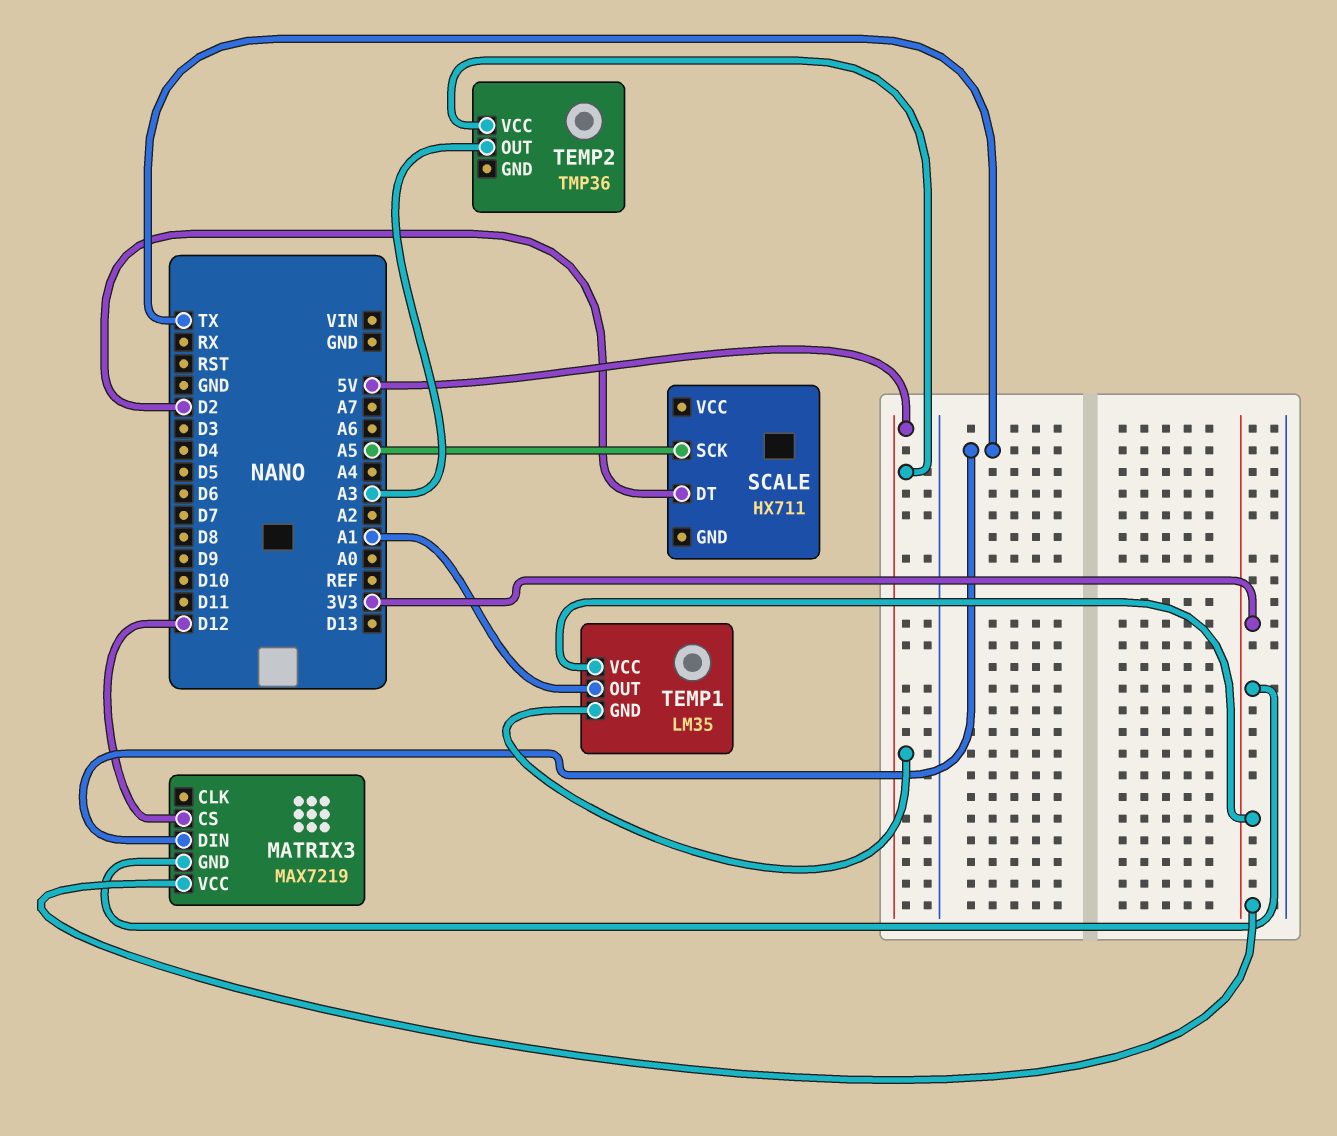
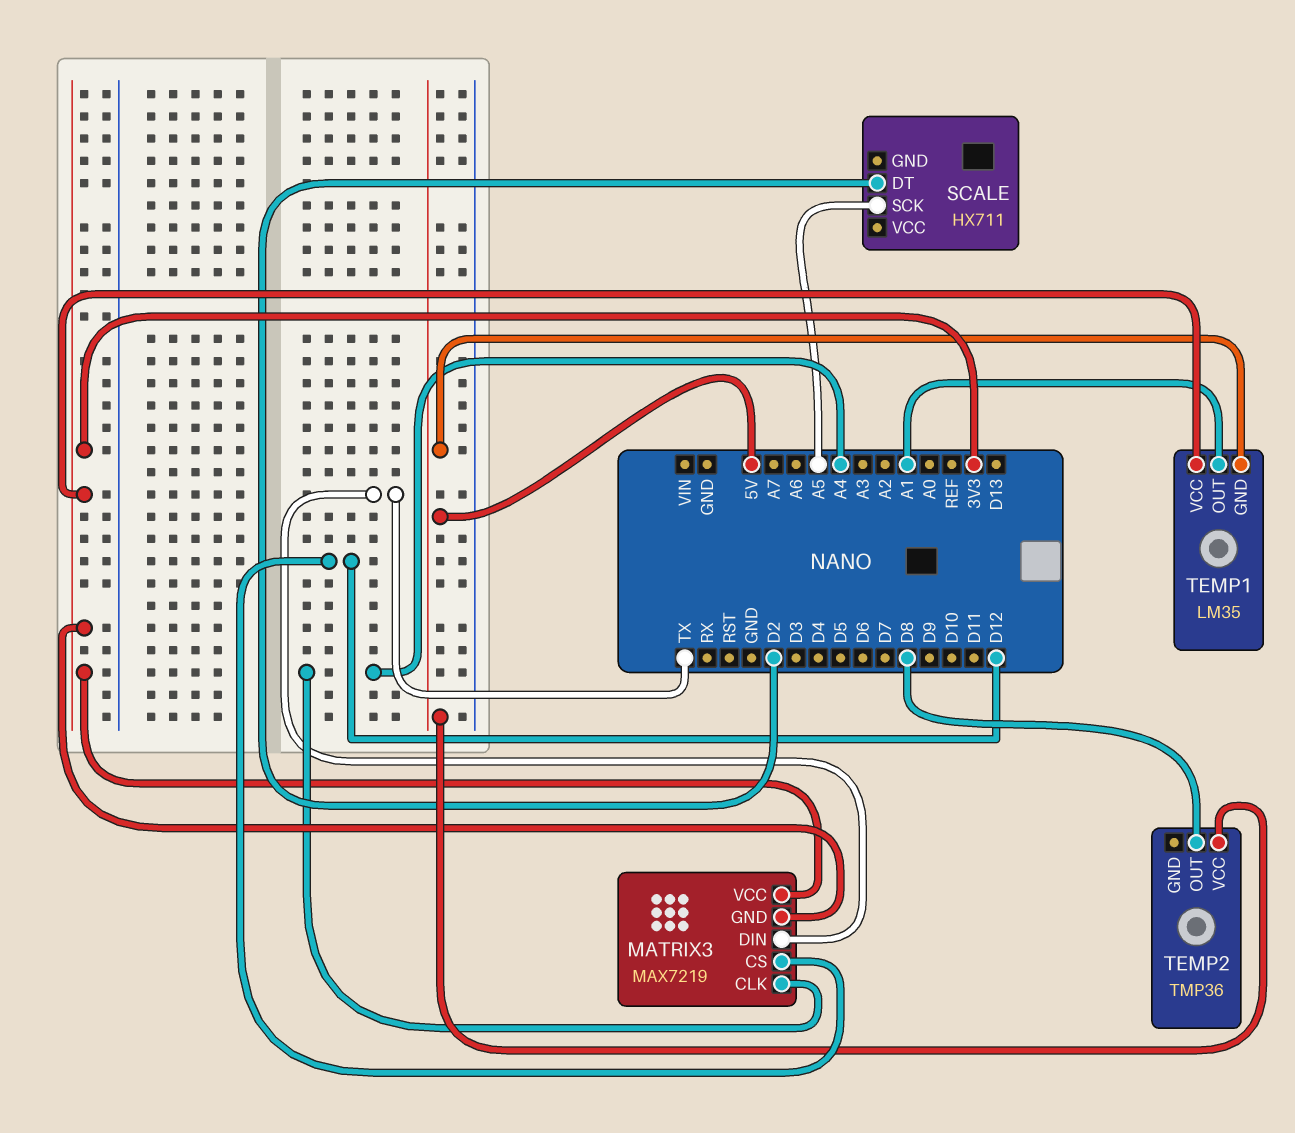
MATRIX3 pin CLK: none -> A4
TEMP2 pin OUT: A3 -> D8

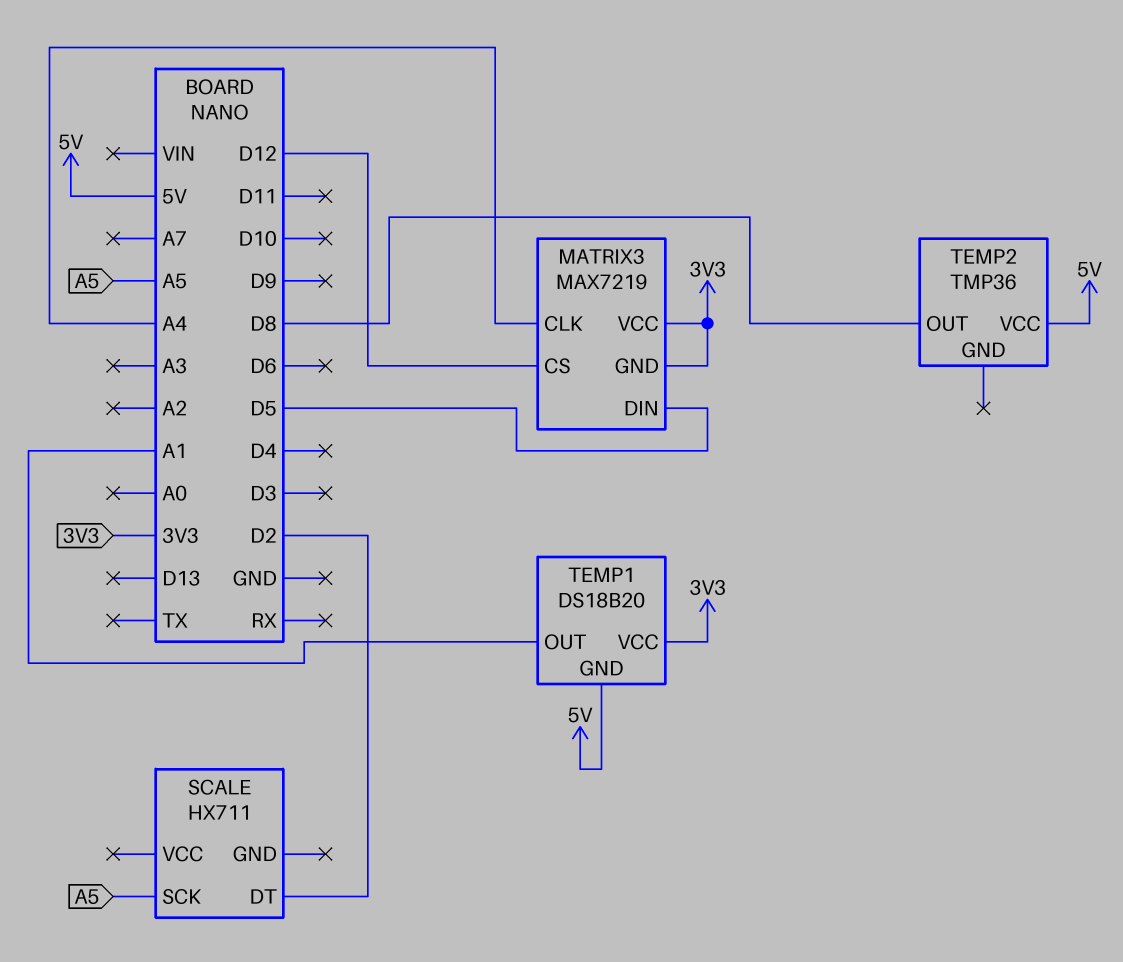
MATRIX3 pin DIN: TX -> D5
TEMP1: LM35 -> DS18B20

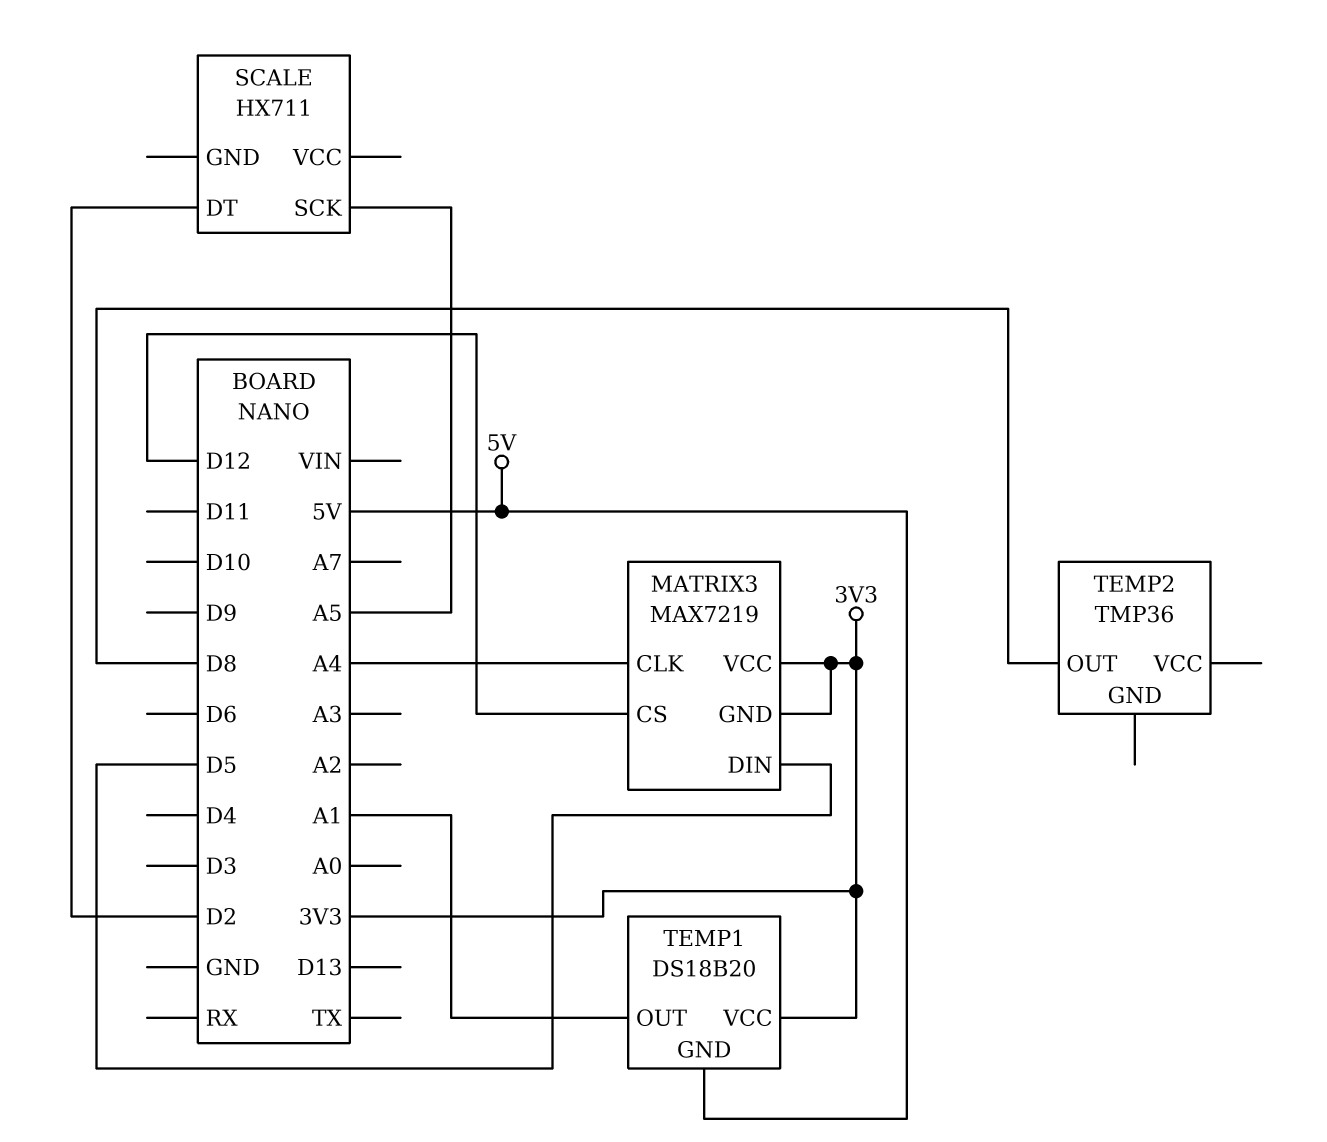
TEMP2 pin VCC: 5V -> none

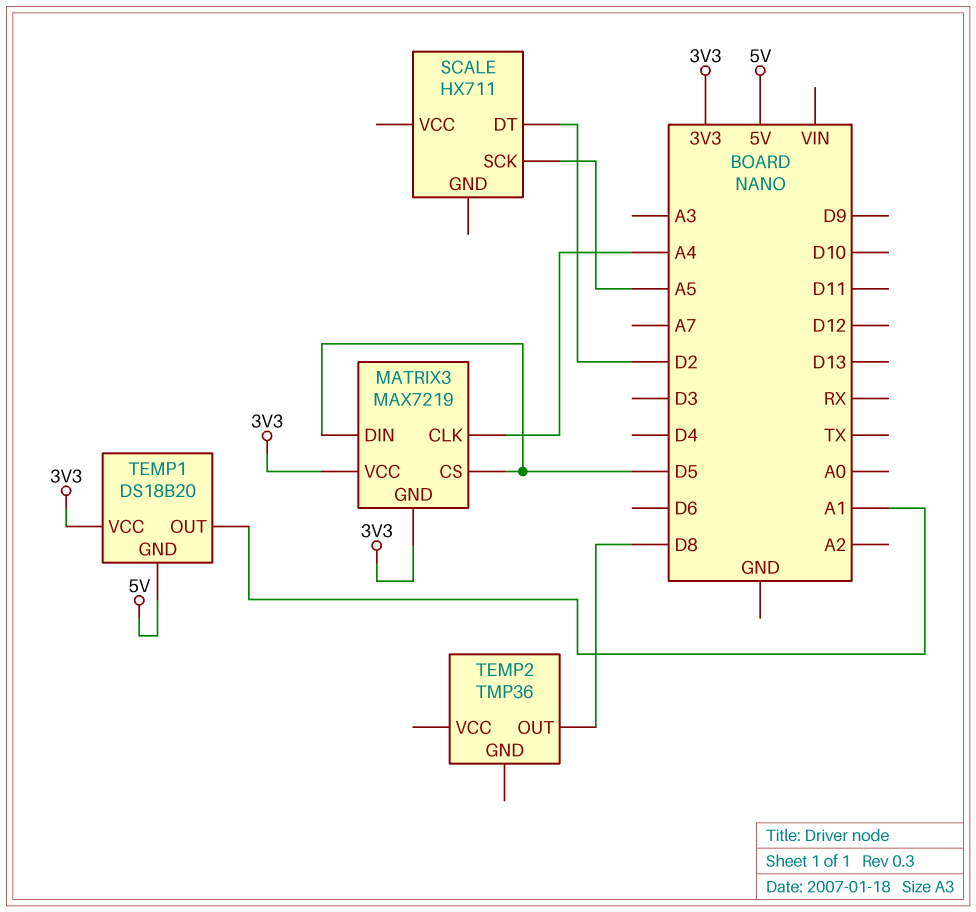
MATRIX3 pin CS: D12 -> D5

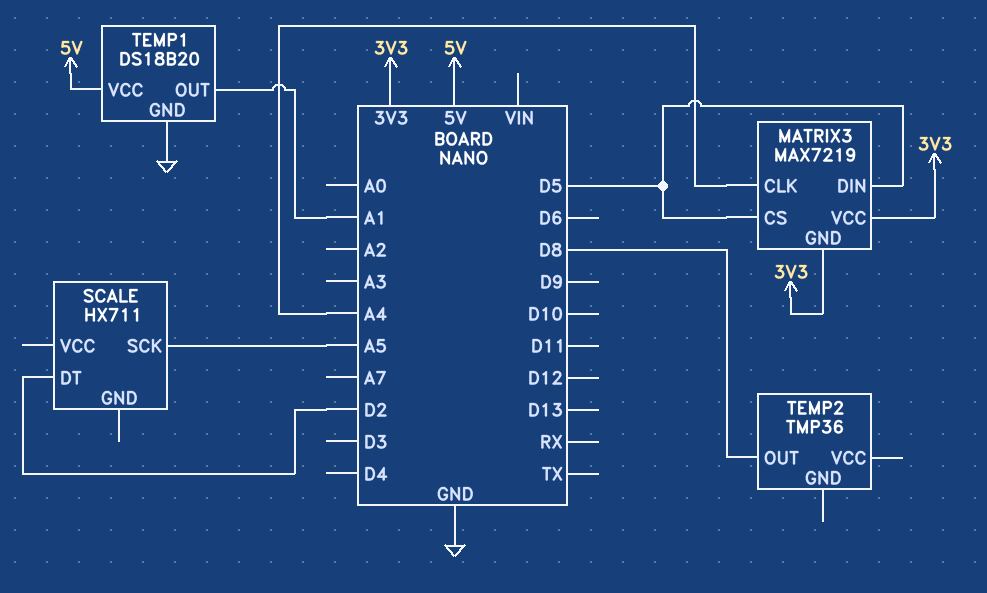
TEMP1 pin GND: 5V -> GND
TEMP1 pin VCC: 3V3 -> 5V

